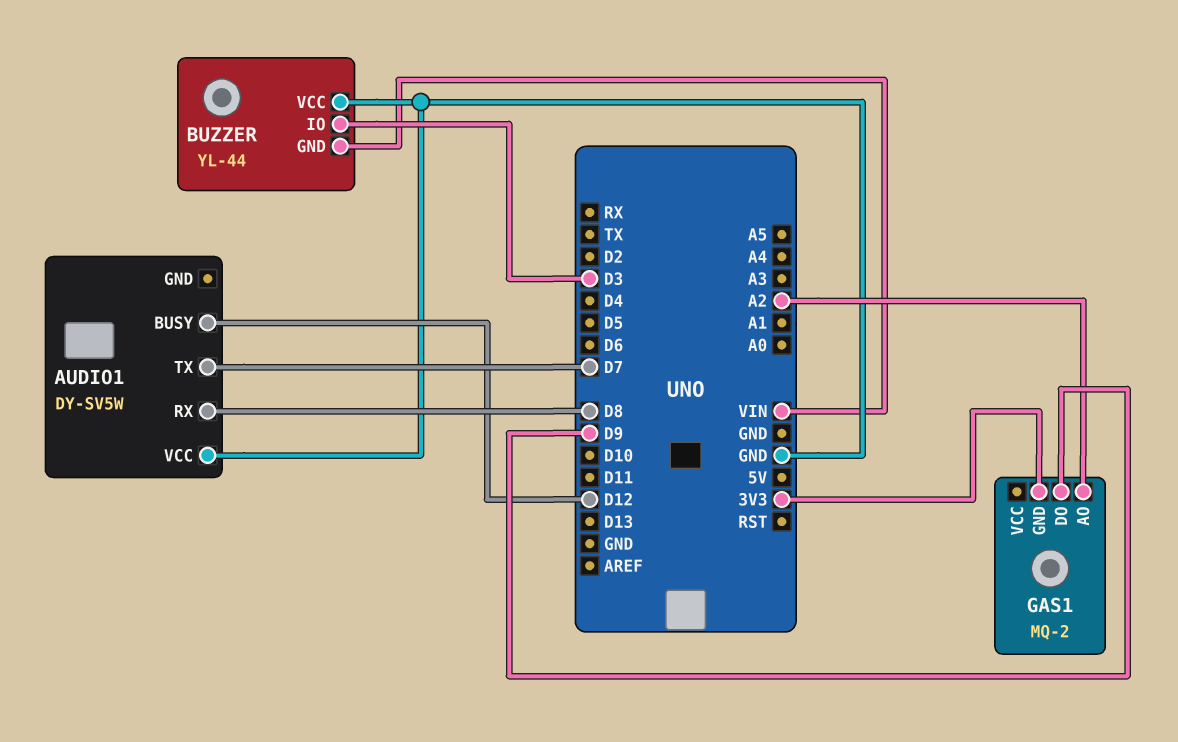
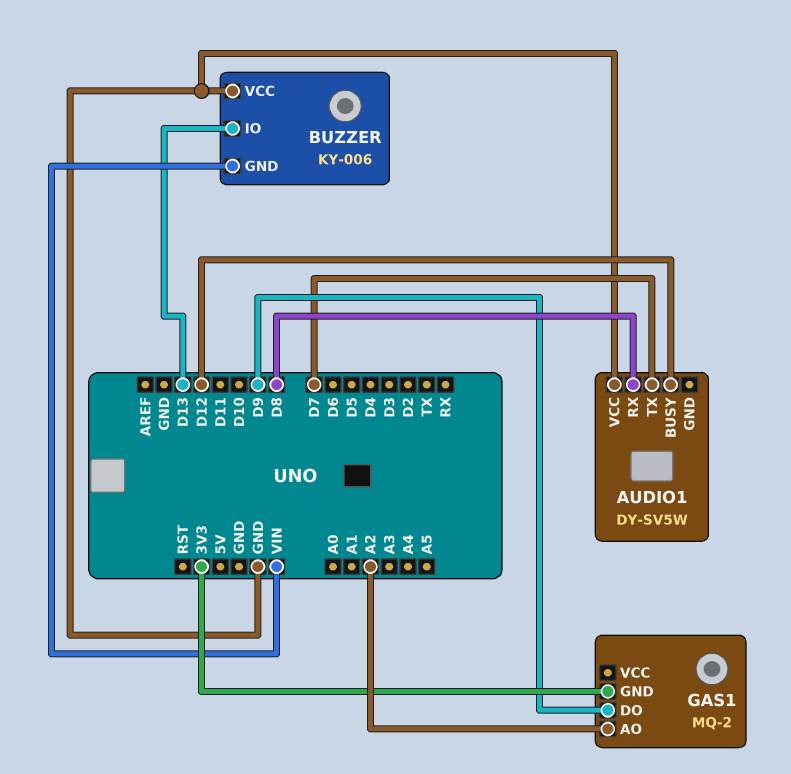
BUZZER: YL-44 -> KY-006
BUZZER pin IO: D3 -> D13

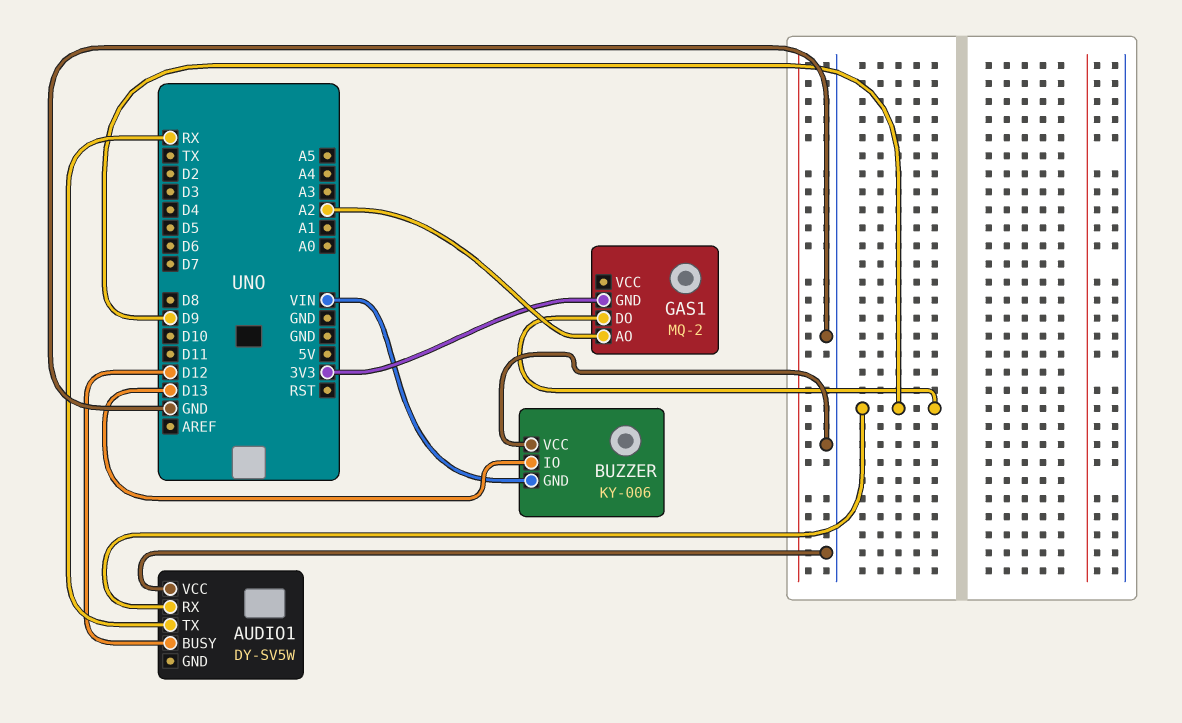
AUDIO1 pin RX: D8 -> D9
AUDIO1 pin TX: D7 -> RX

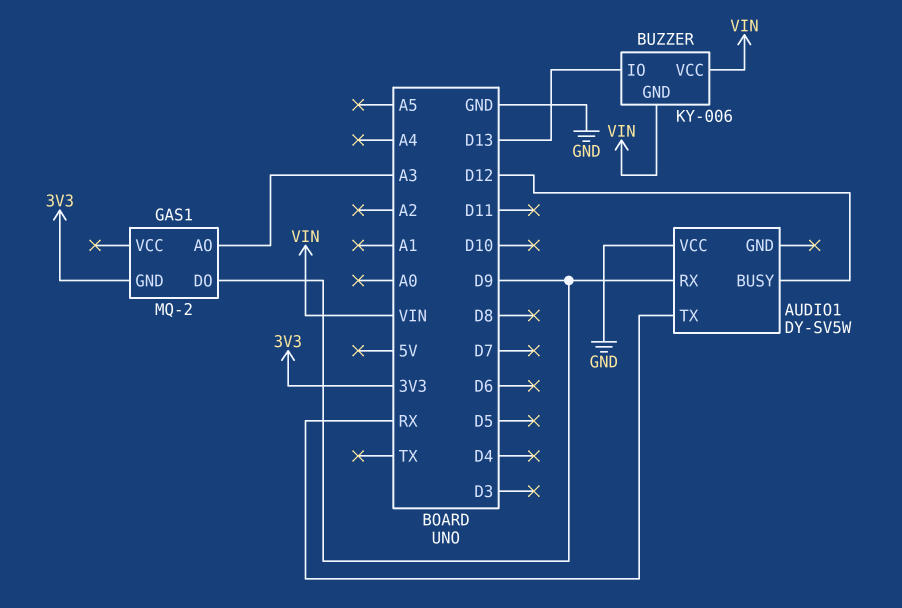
BUZZER pin VCC: GND -> VIN
GAS1 pin AO: A2 -> A3

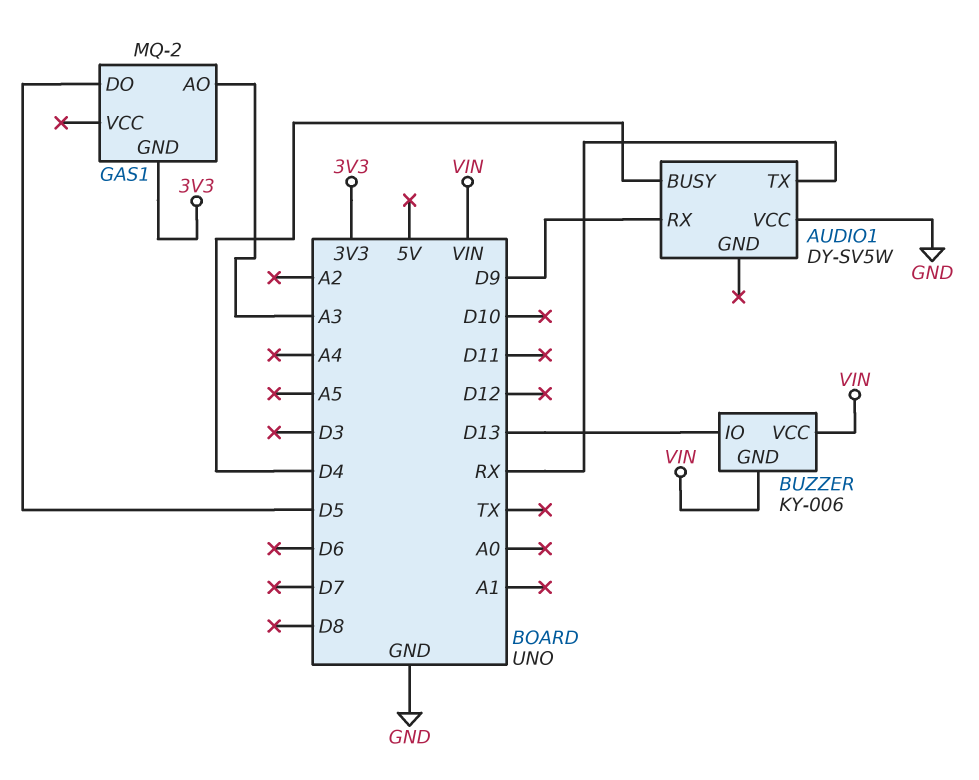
AUDIO1 pin BUSY: D12 -> D4
GAS1 pin DO: D9 -> D5

